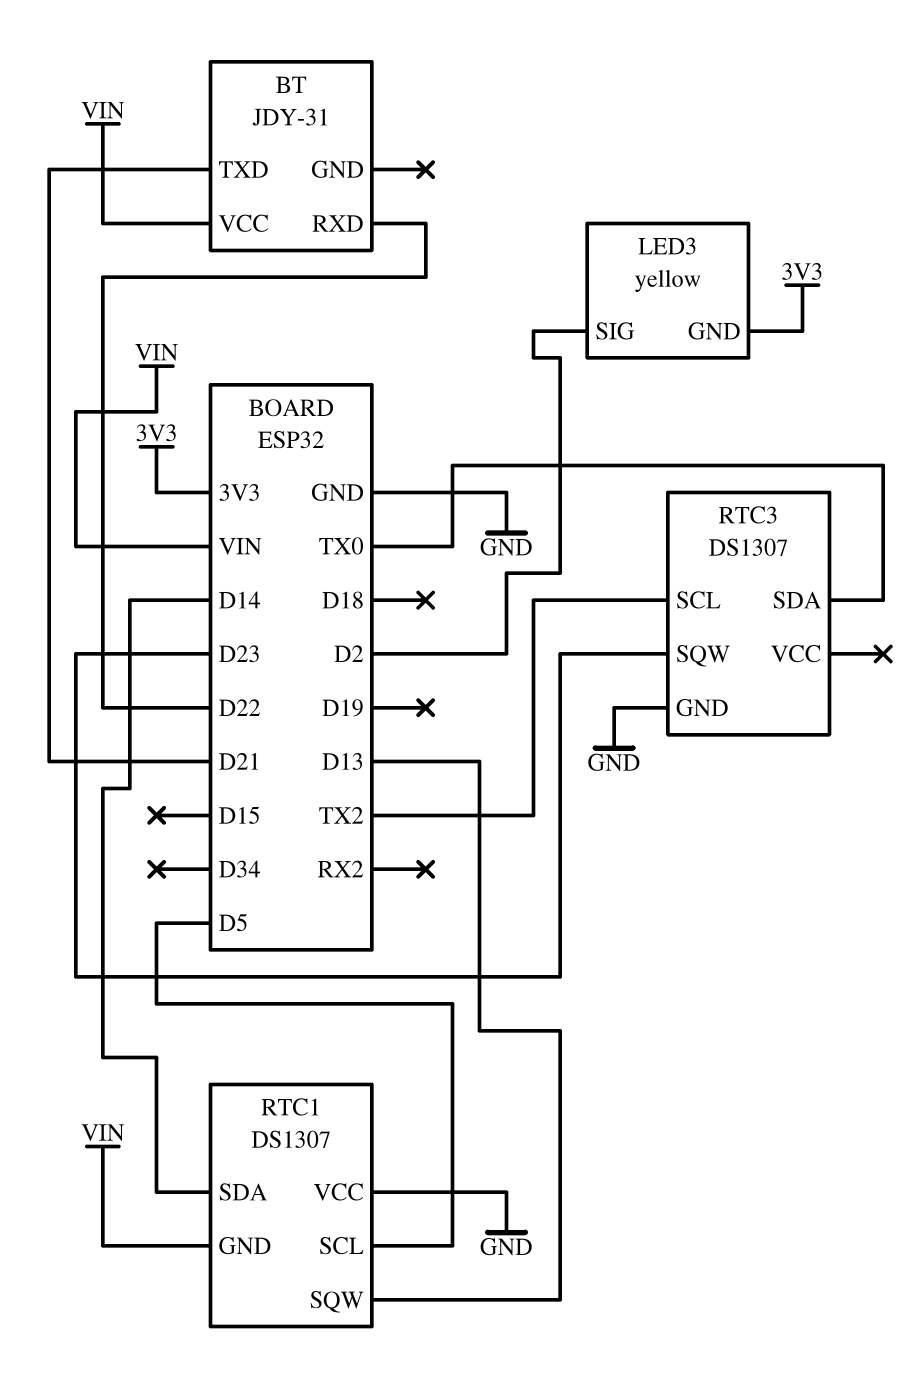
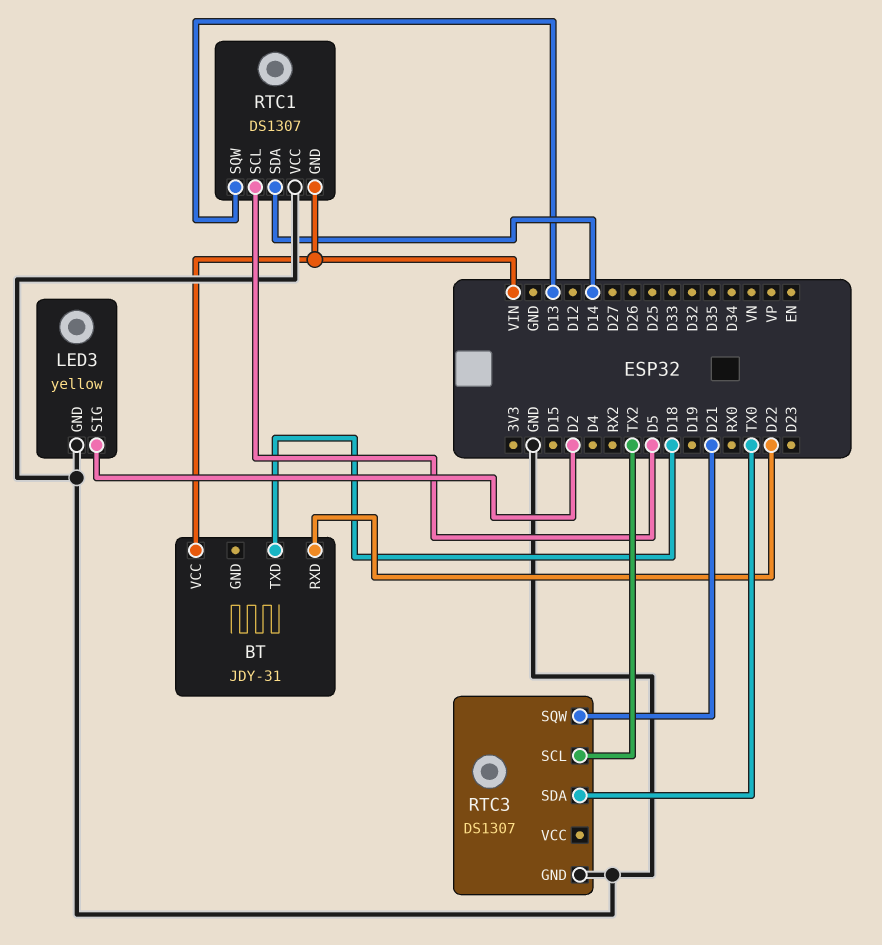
BT pin TXD: D21 -> D18
LED3 pin GND: 3V3 -> GND
RTC3 pin SQW: D23 -> D21

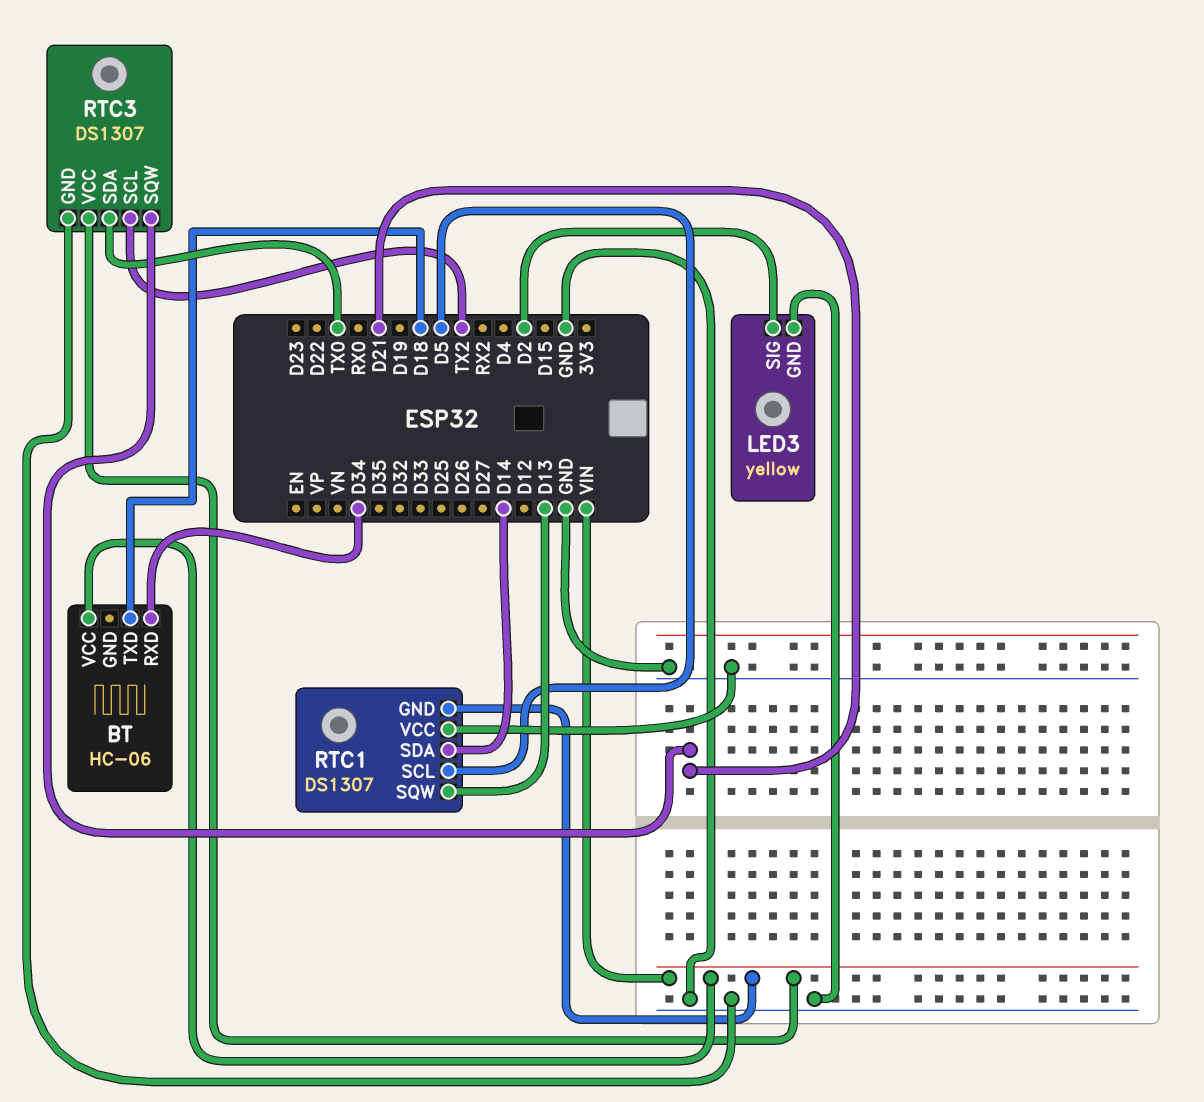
BT: JDY-31 -> HC-06
BT pin RXD: D22 -> D34
RTC3 pin VCC: none -> VIN

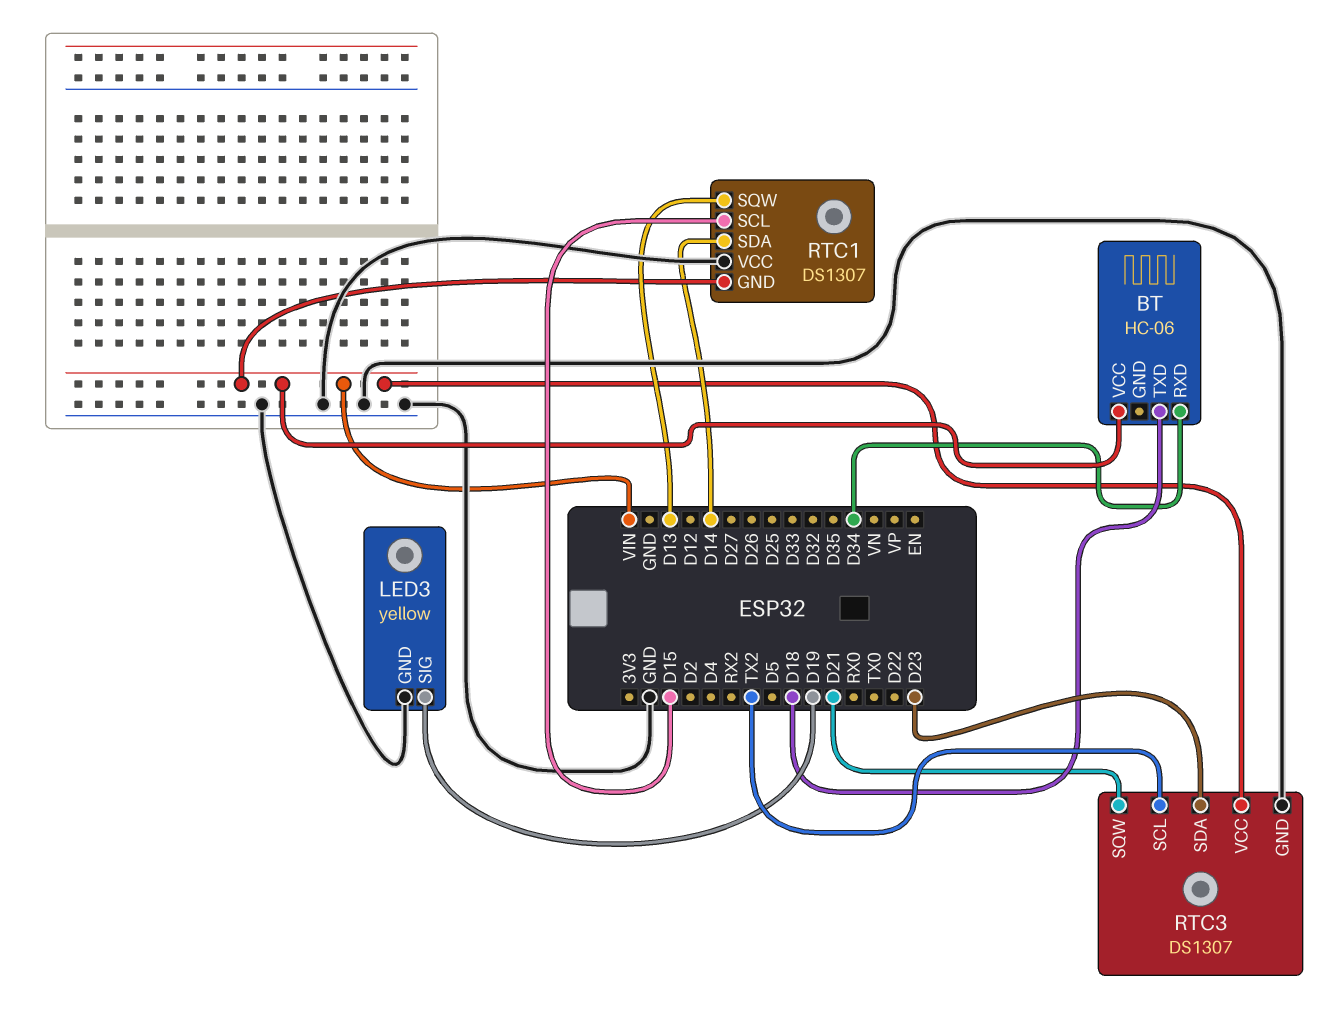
LED3 pin SIG: D2 -> D19
RTC1 pin SCL: D5 -> D15
RTC3 pin SDA: TX0 -> D23

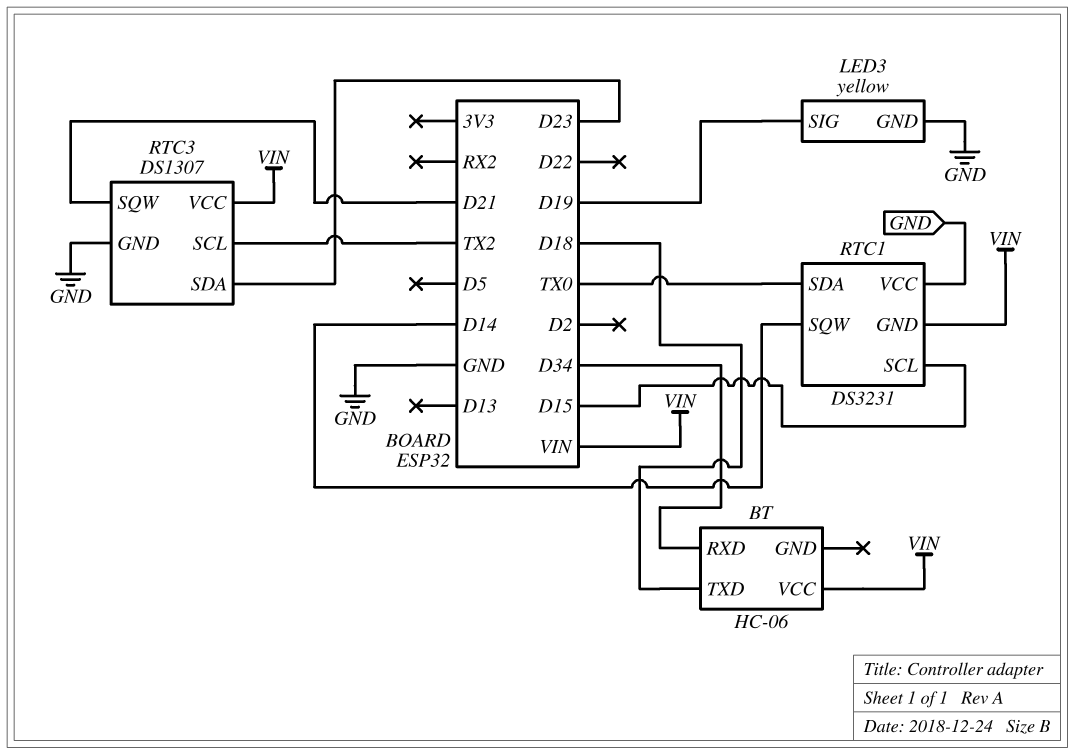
RTC1: DS1307 -> DS3231
RTC1 pin SDA: D14 -> TX0
RTC1 pin SQW: D13 -> D14

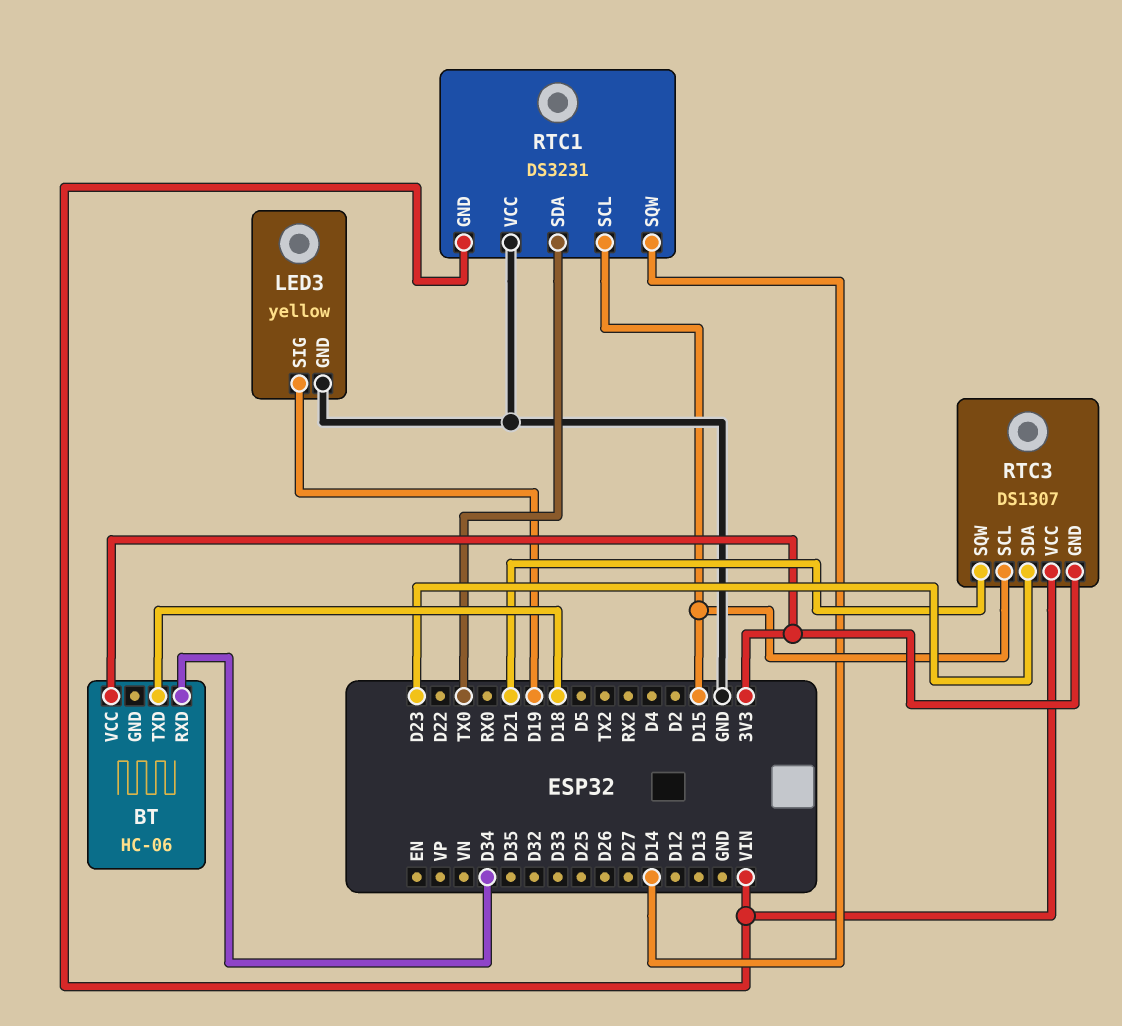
BT pin VCC: VIN -> 3V3
RTC3 pin GND: GND -> 3V3
RTC3 pin SCL: TX2 -> D15

